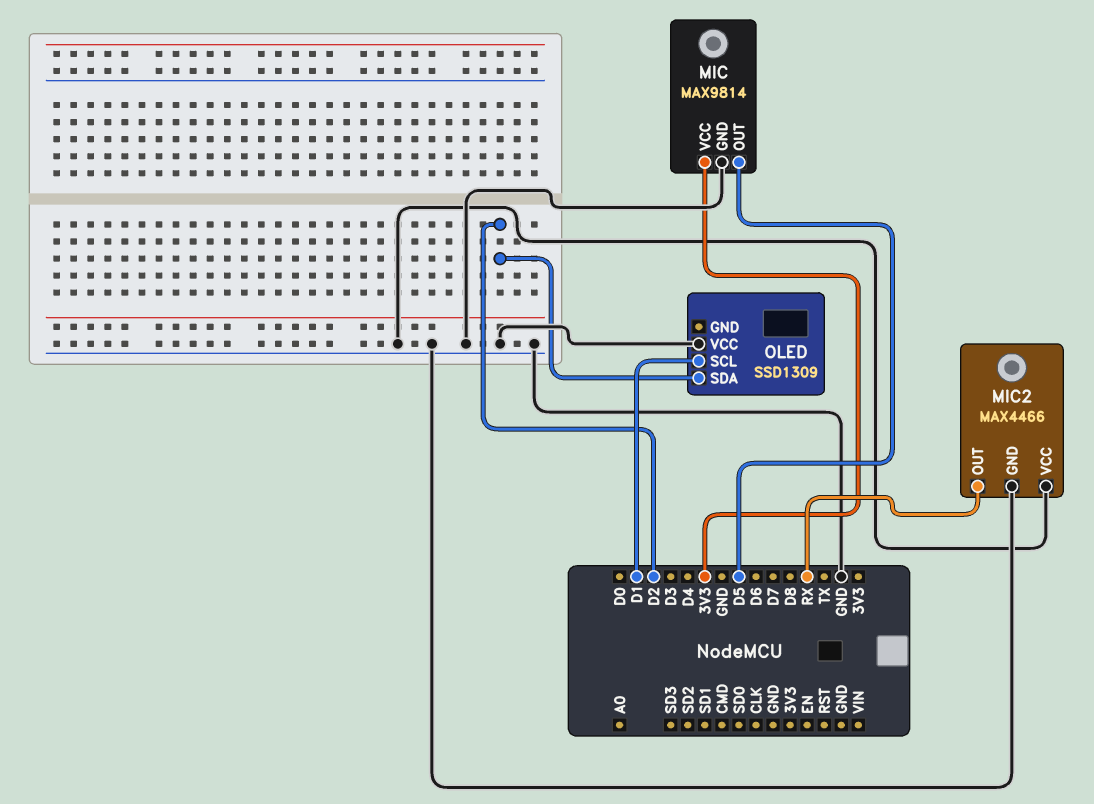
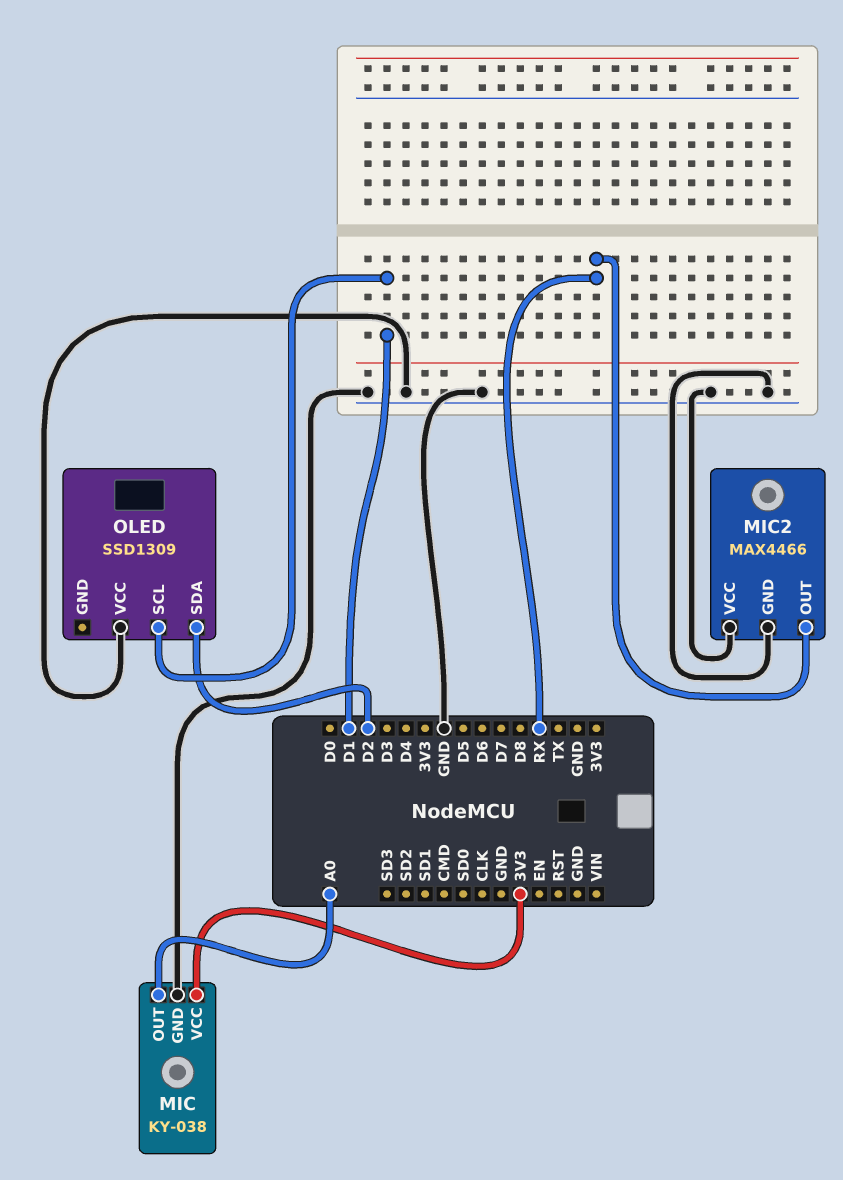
MIC: MAX9814 -> KY-038
MIC pin OUT: D5 -> A0

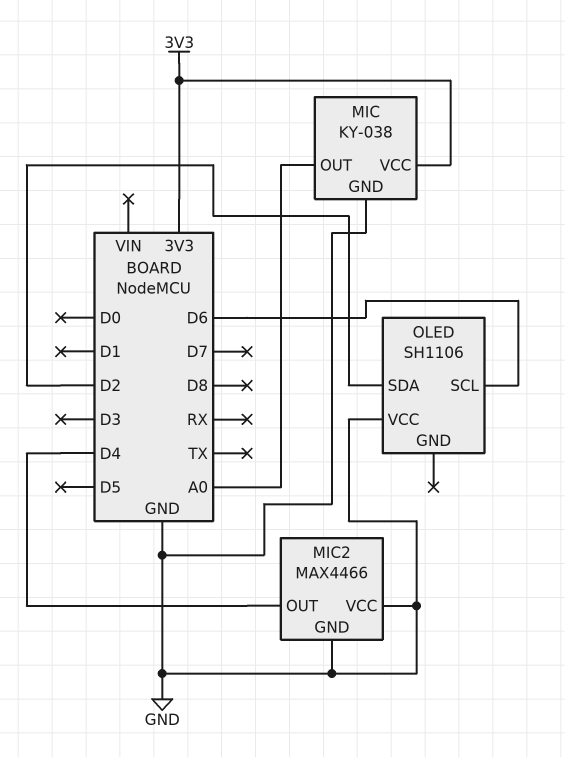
MIC2 pin OUT: RX -> D4
OLED: SSD1309 -> SH1106
OLED pin SCL: D1 -> D6

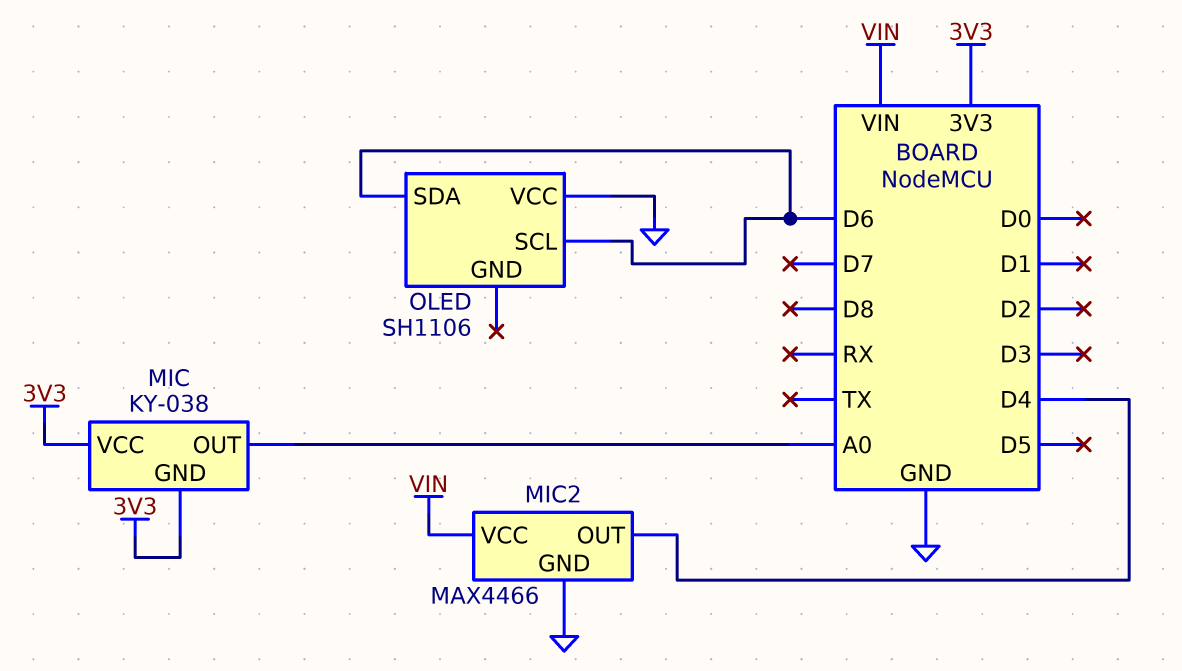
MIC pin GND: GND -> 3V3
MIC2 pin VCC: GND -> VIN
OLED pin SDA: D2 -> D6

